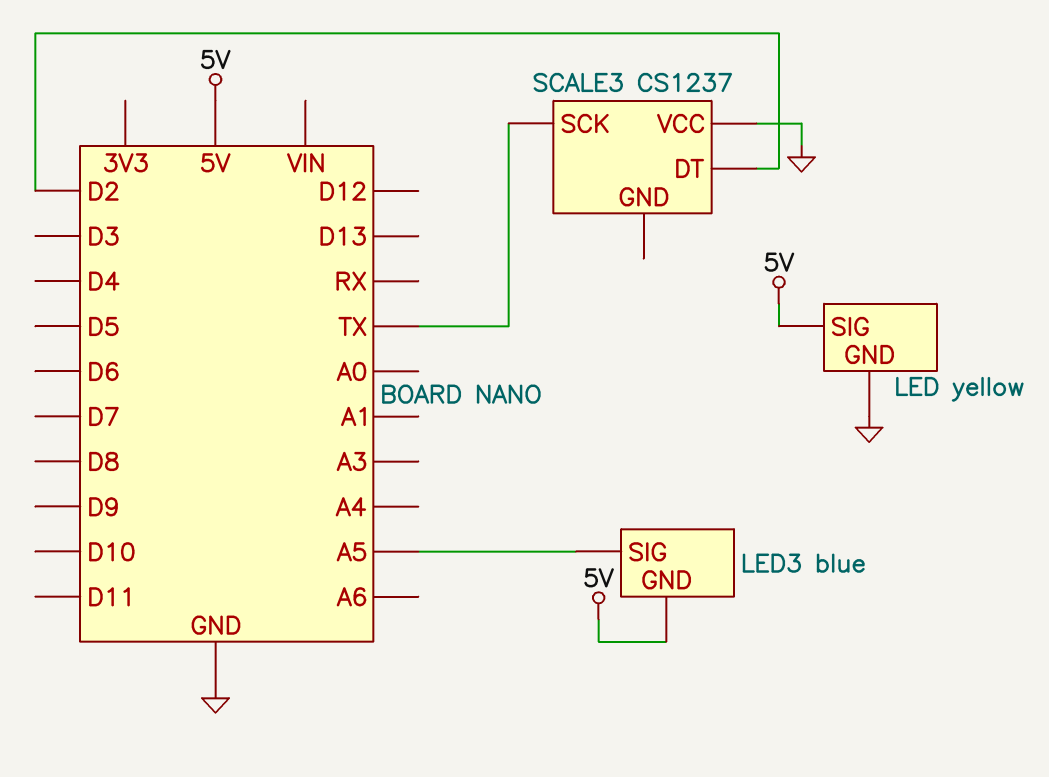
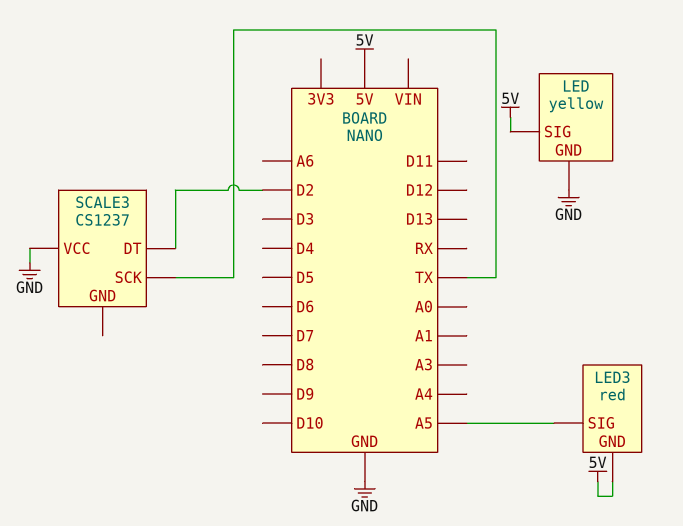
LED3: blue -> red

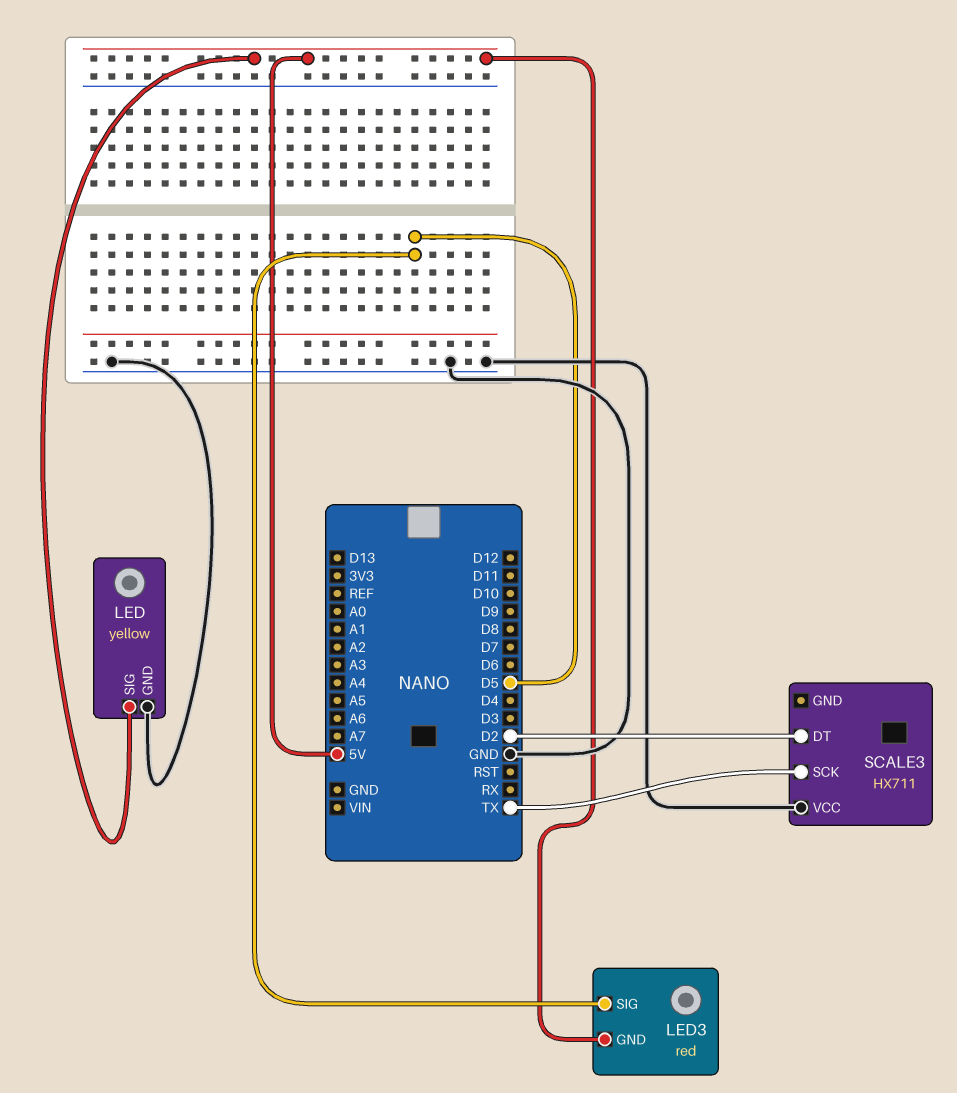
LED3 pin SIG: A5 -> D5
SCALE3: CS1237 -> HX711

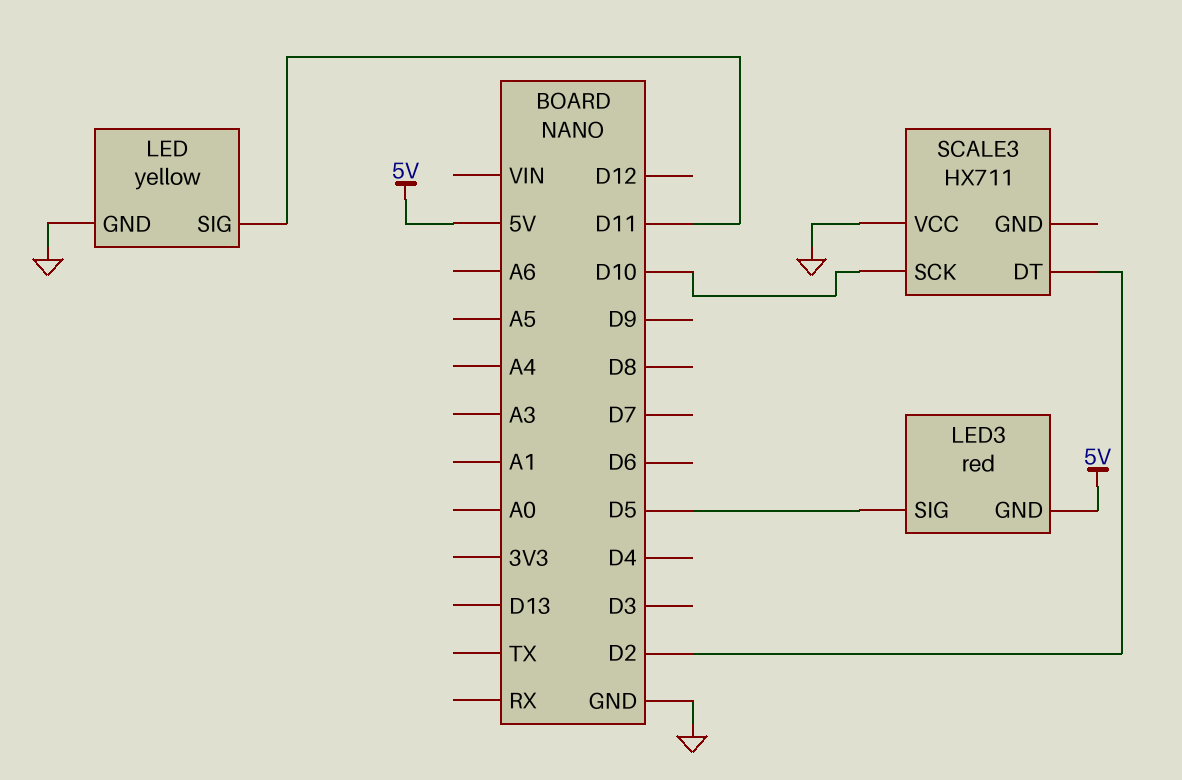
LED pin SIG: 5V -> D11
SCALE3 pin SCK: TX -> D10

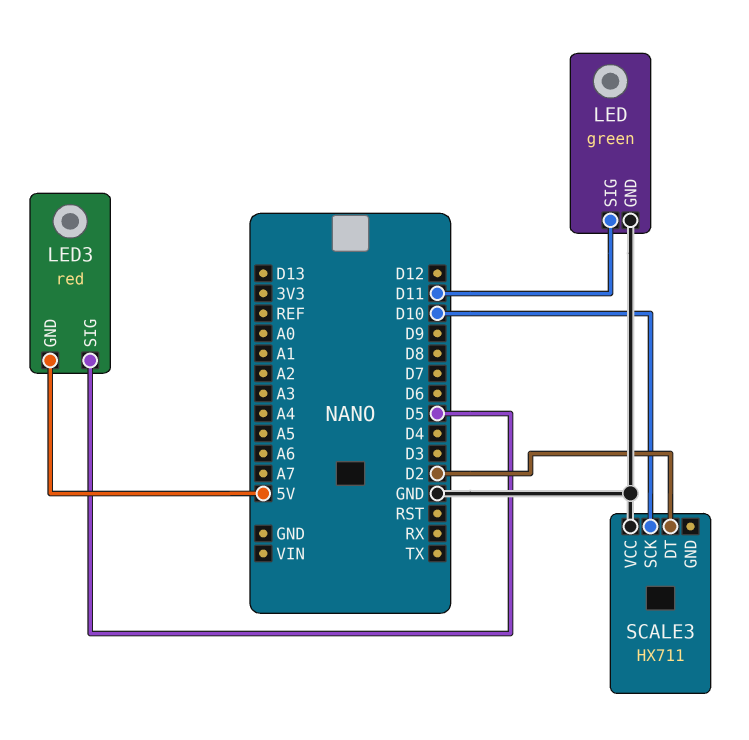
LED: yellow -> green

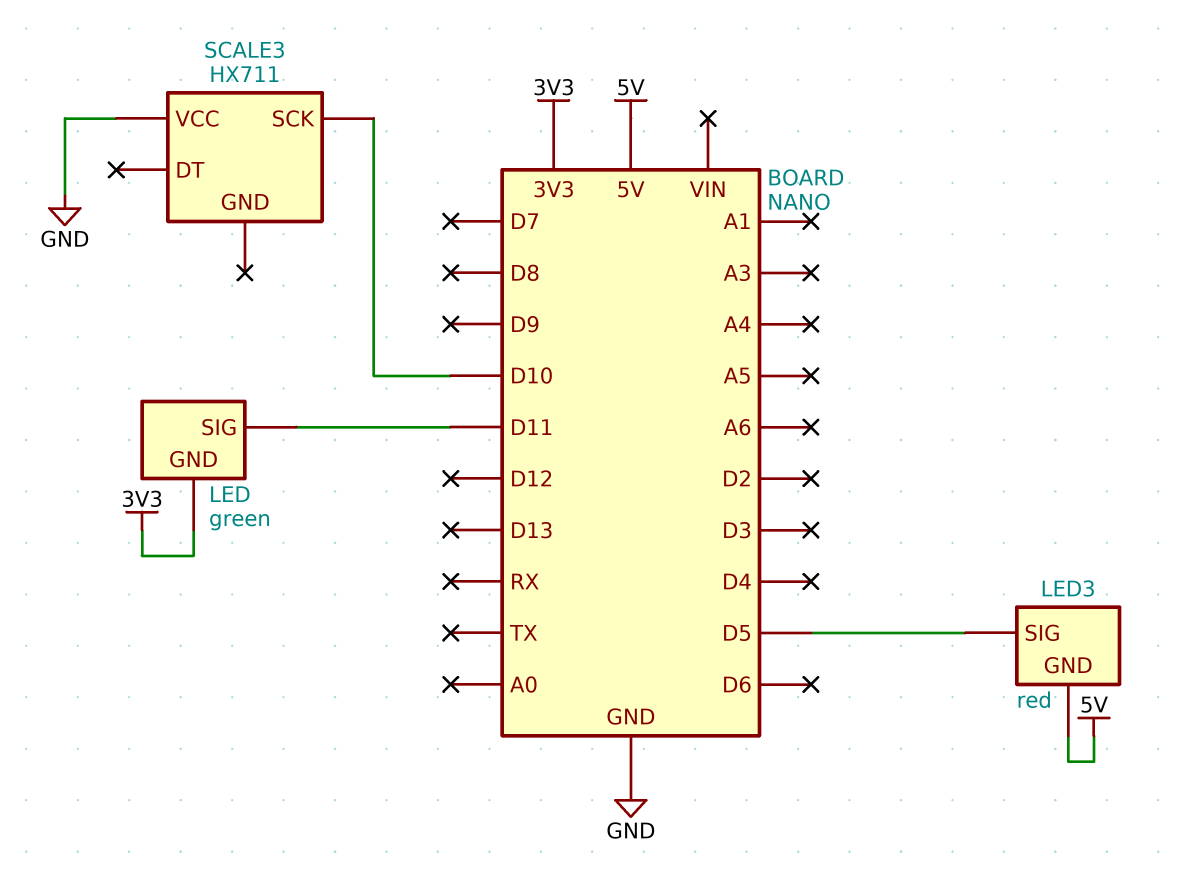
LED pin GND: GND -> 3V3
SCALE3 pin DT: D2 -> none

